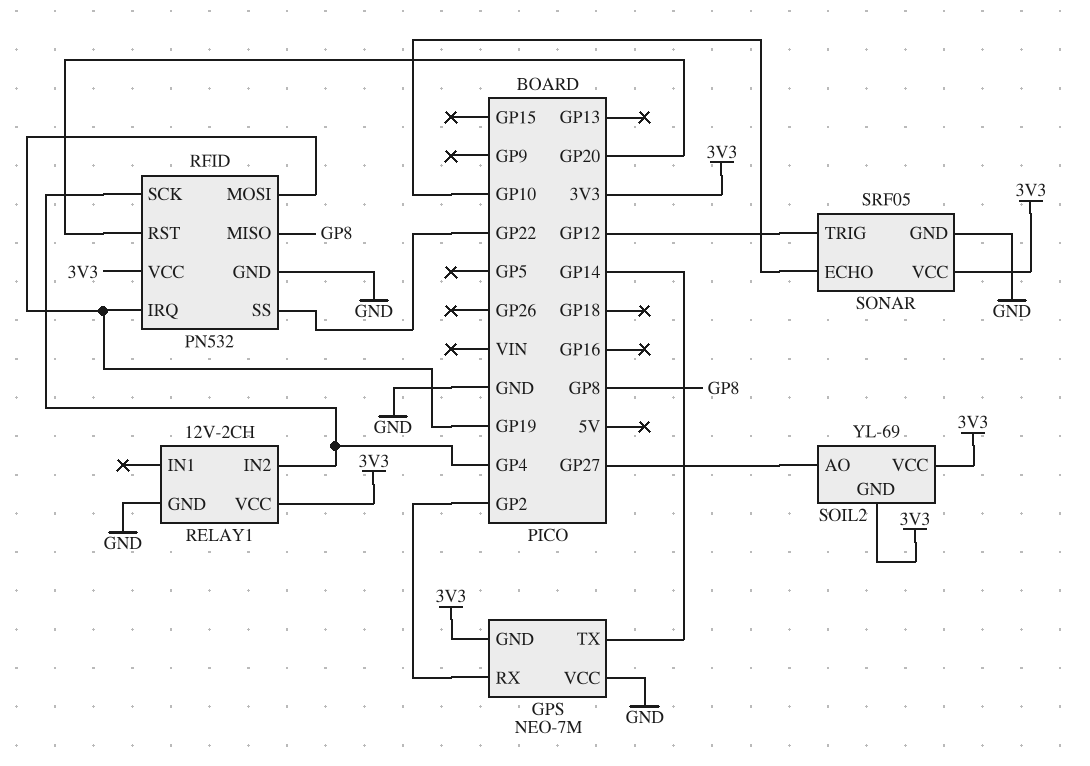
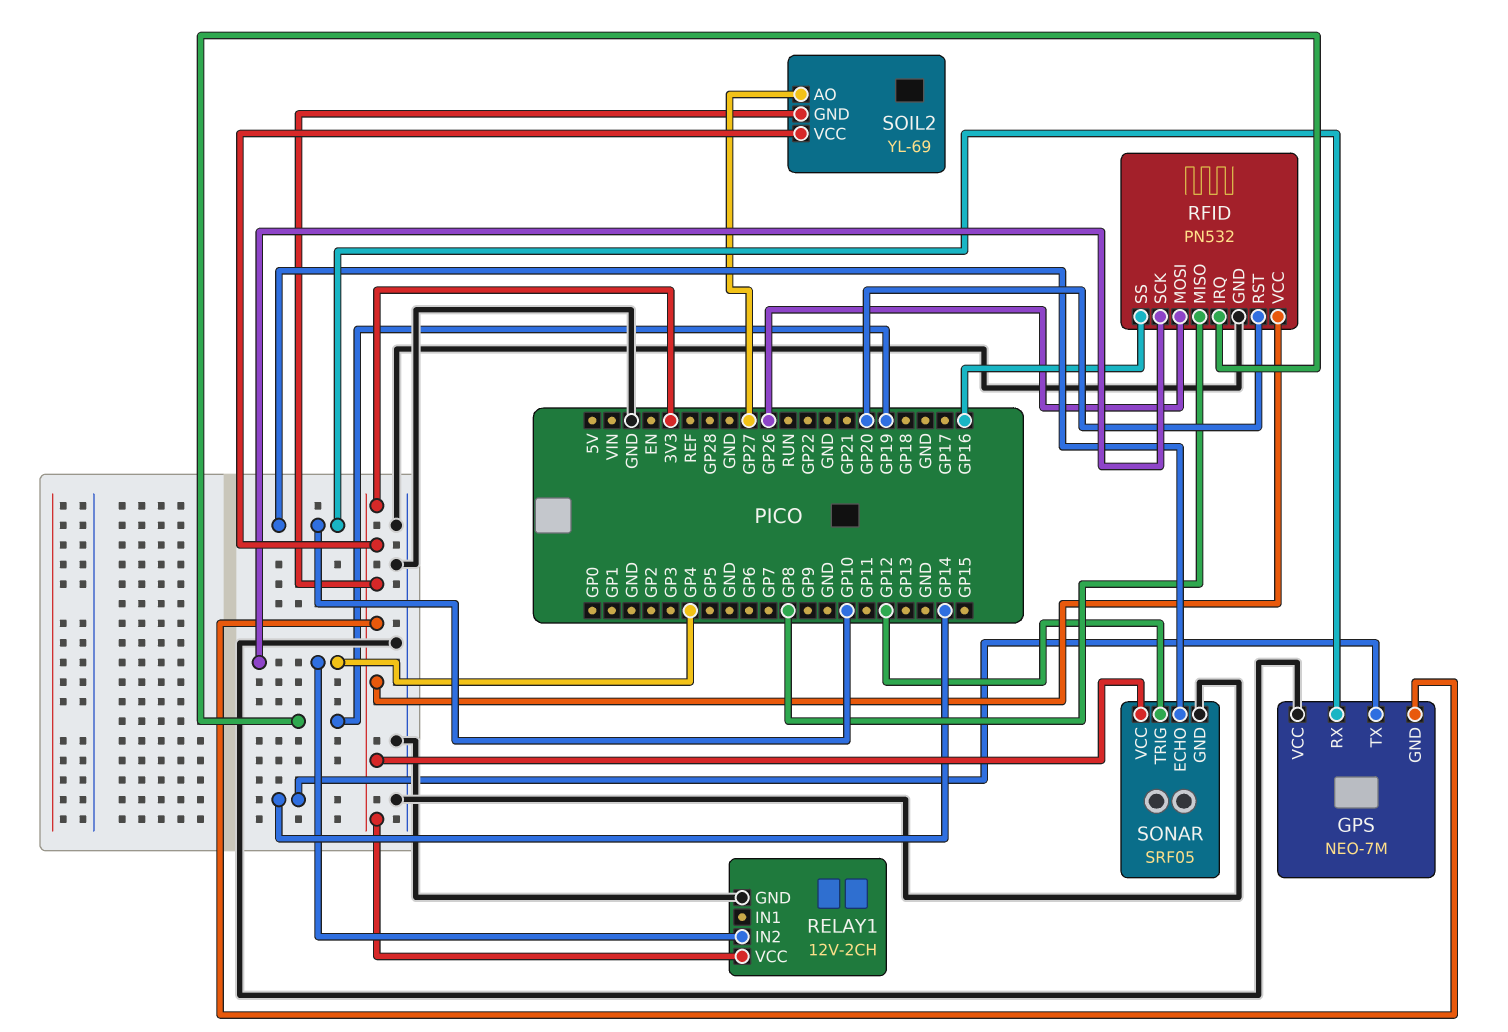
GPS pin RX: GP2 -> GP10
RFID pin MOSI: GP19 -> GP26
RFID pin SS: GP22 -> GP16

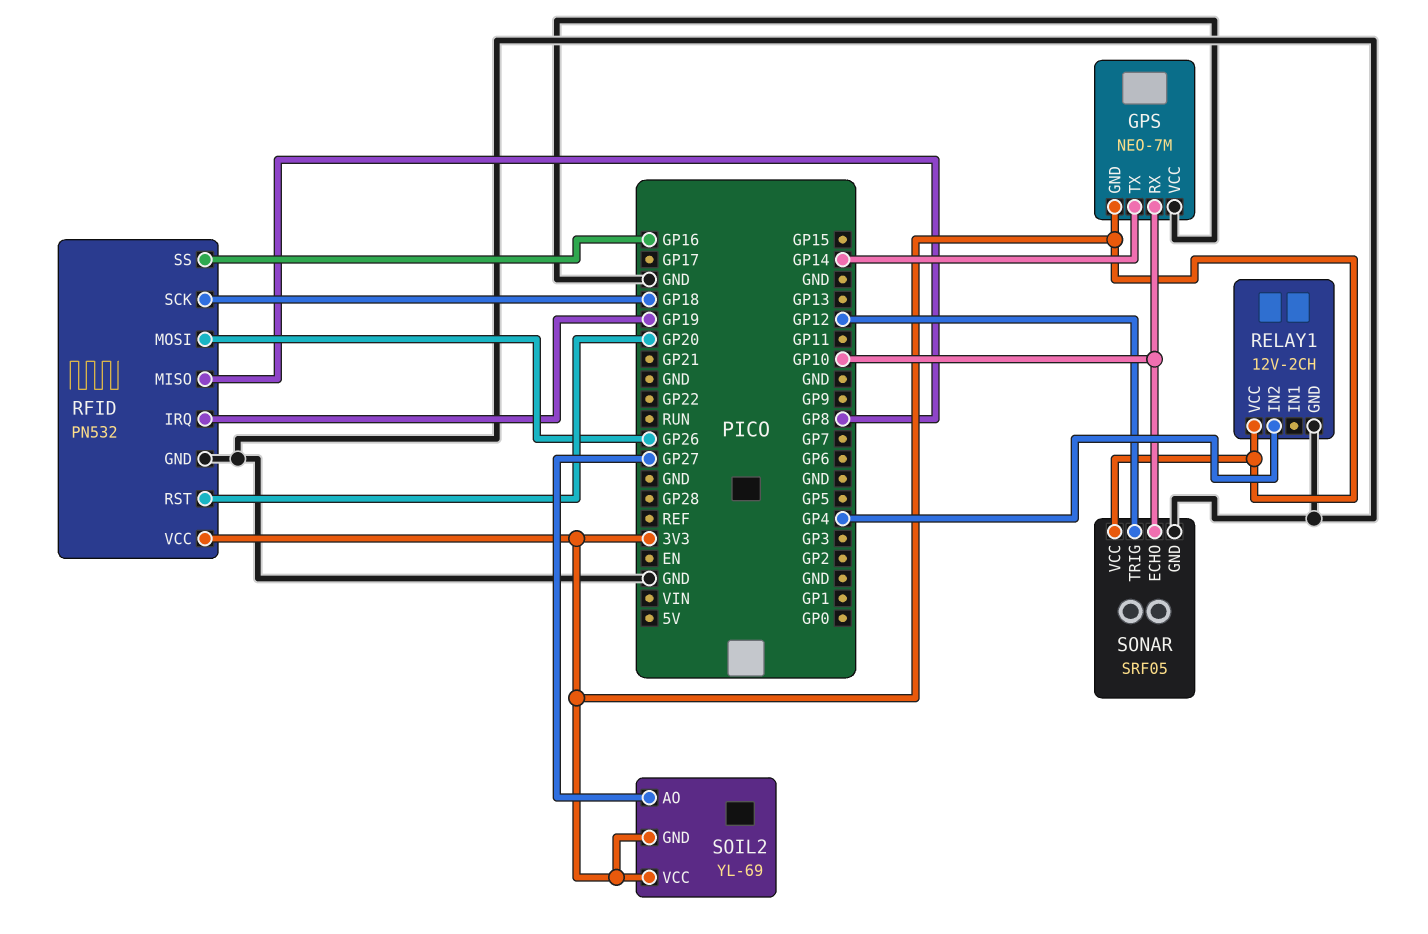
RFID pin SCK: GP4 -> GP18

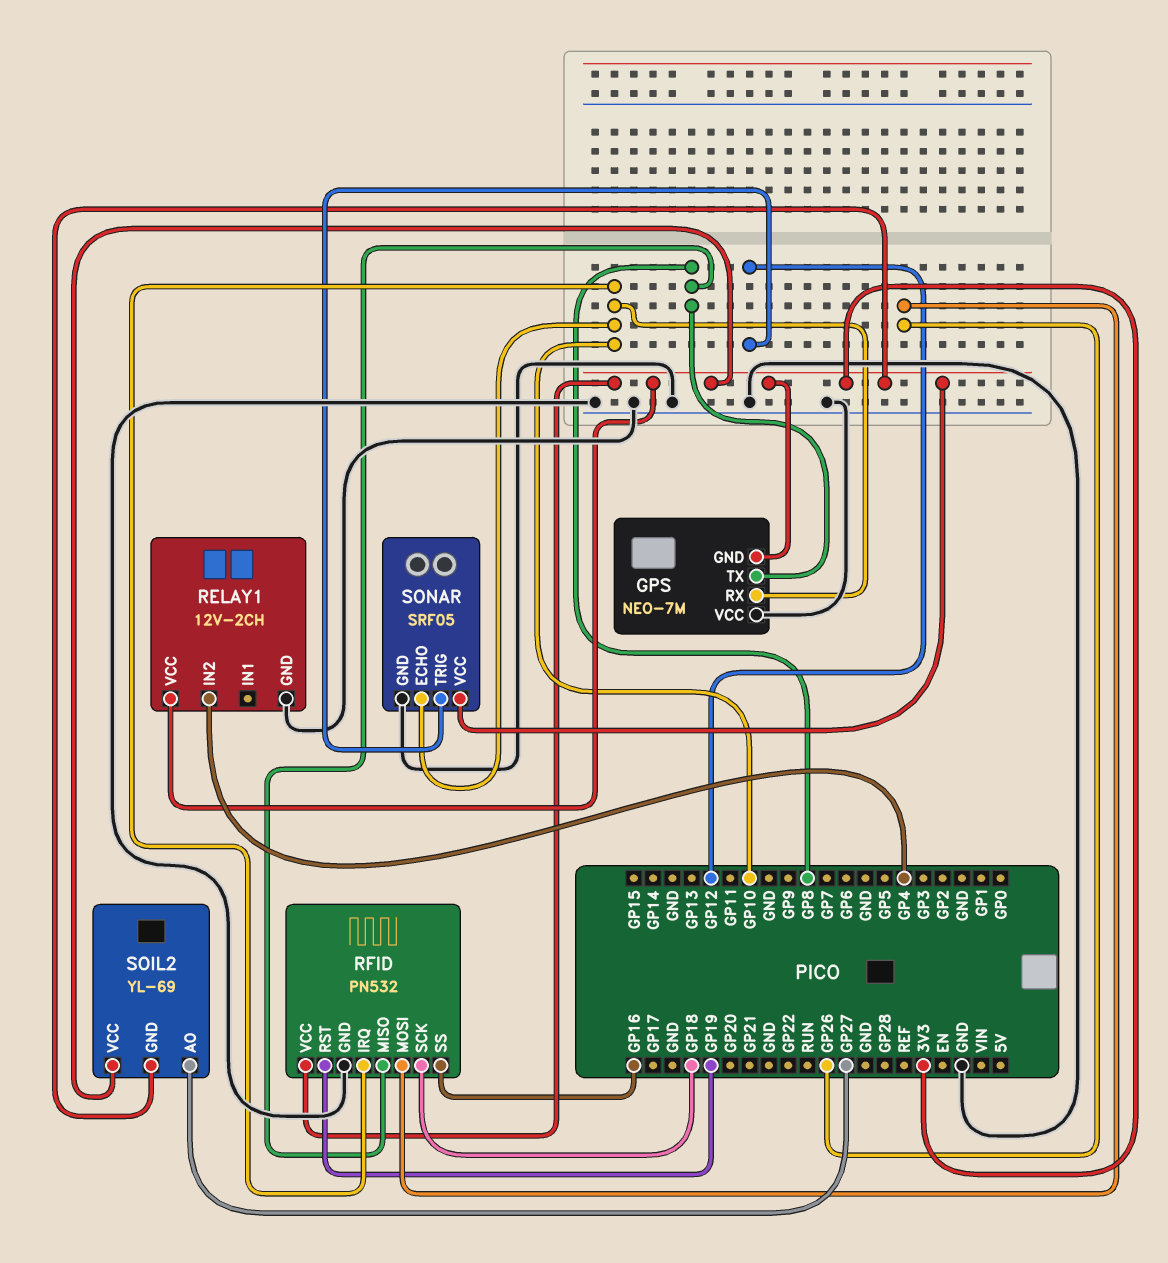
GPS pin TX: GP14 -> GP8
RFID pin IRQ: GP19 -> GP10
RFID pin RST: GP20 -> GP19

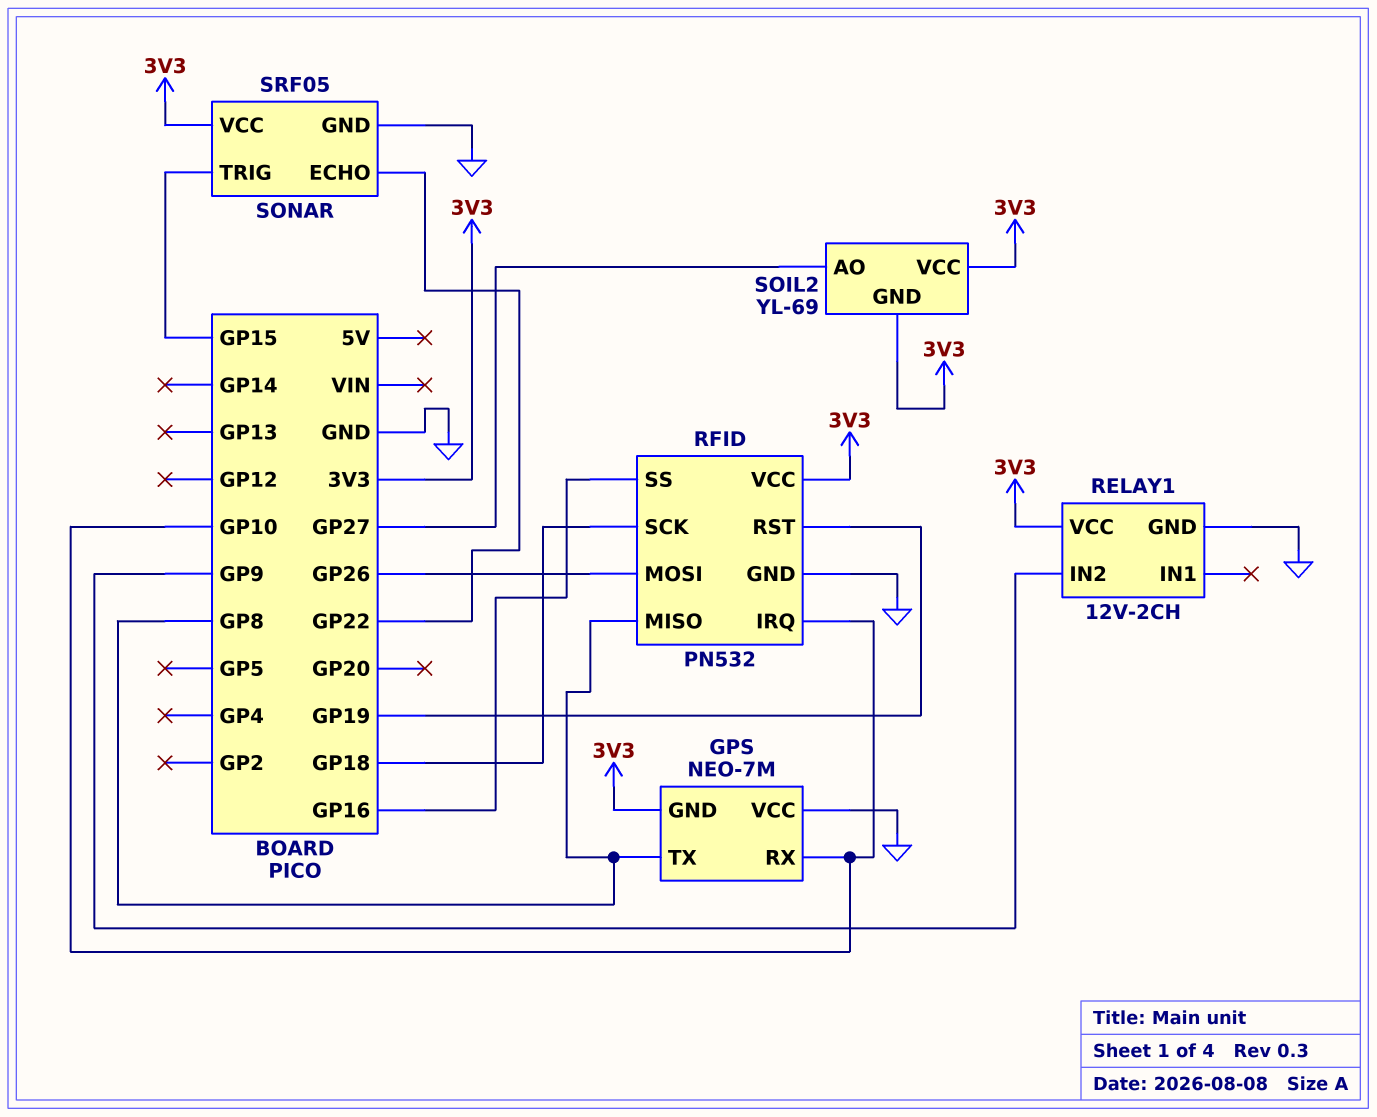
RELAY1 pin IN2: GP4 -> GP9
SONAR pin ECHO: GP10 -> GP22
SONAR pin TRIG: GP12 -> GP15

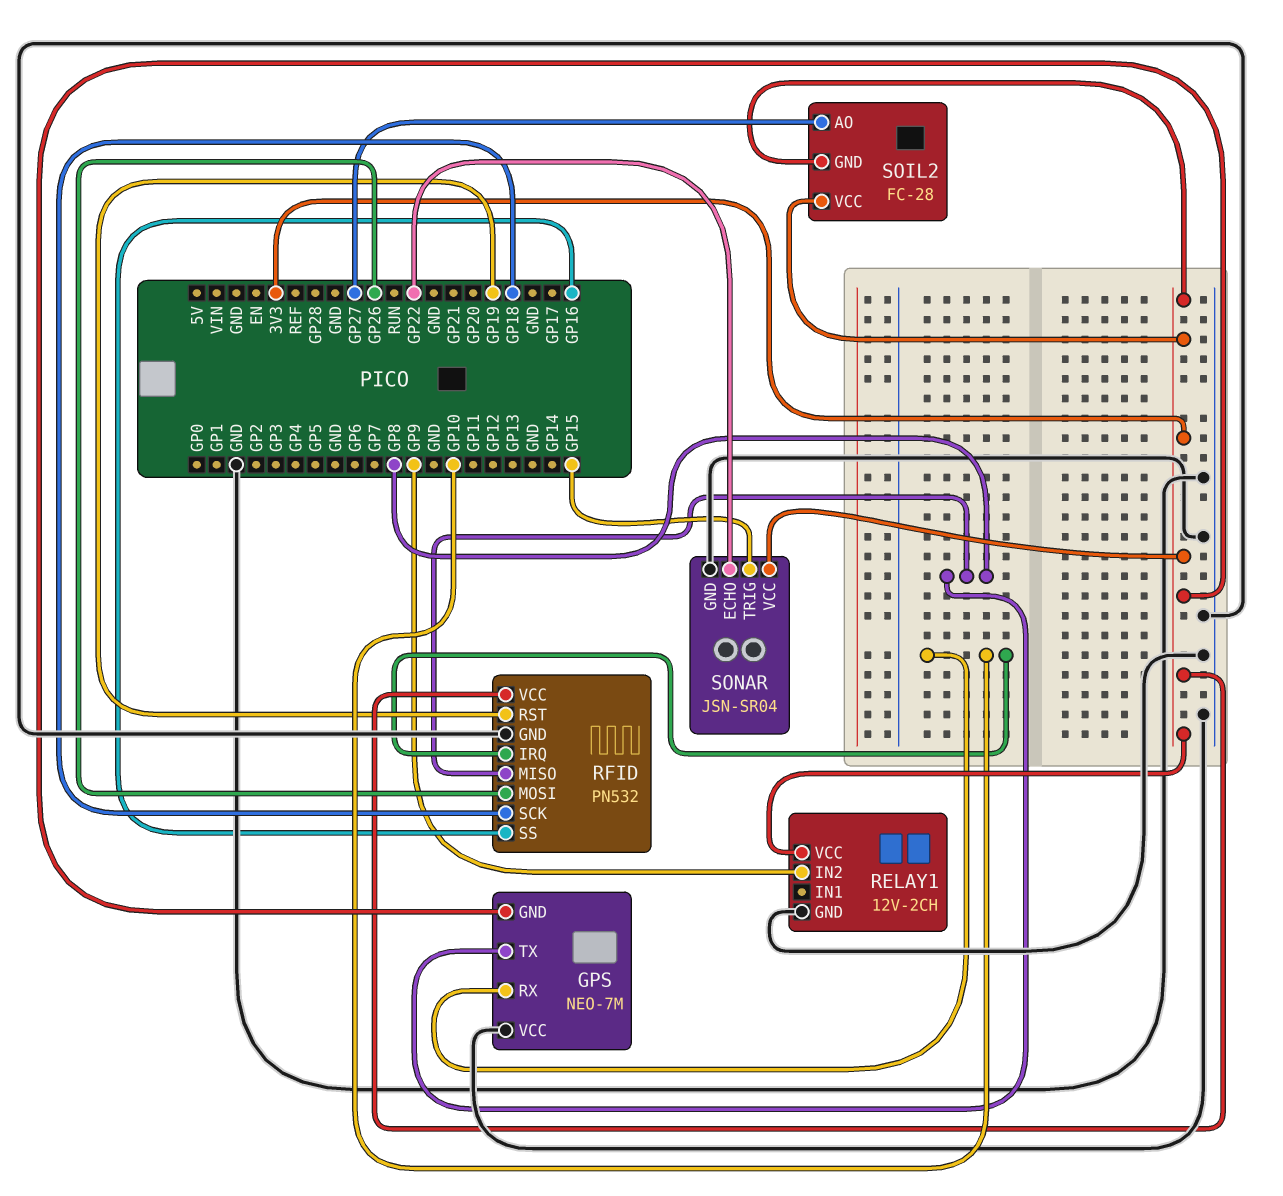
SOIL2: YL-69 -> FC-28
SONAR: SRF05 -> JSN-SR04

